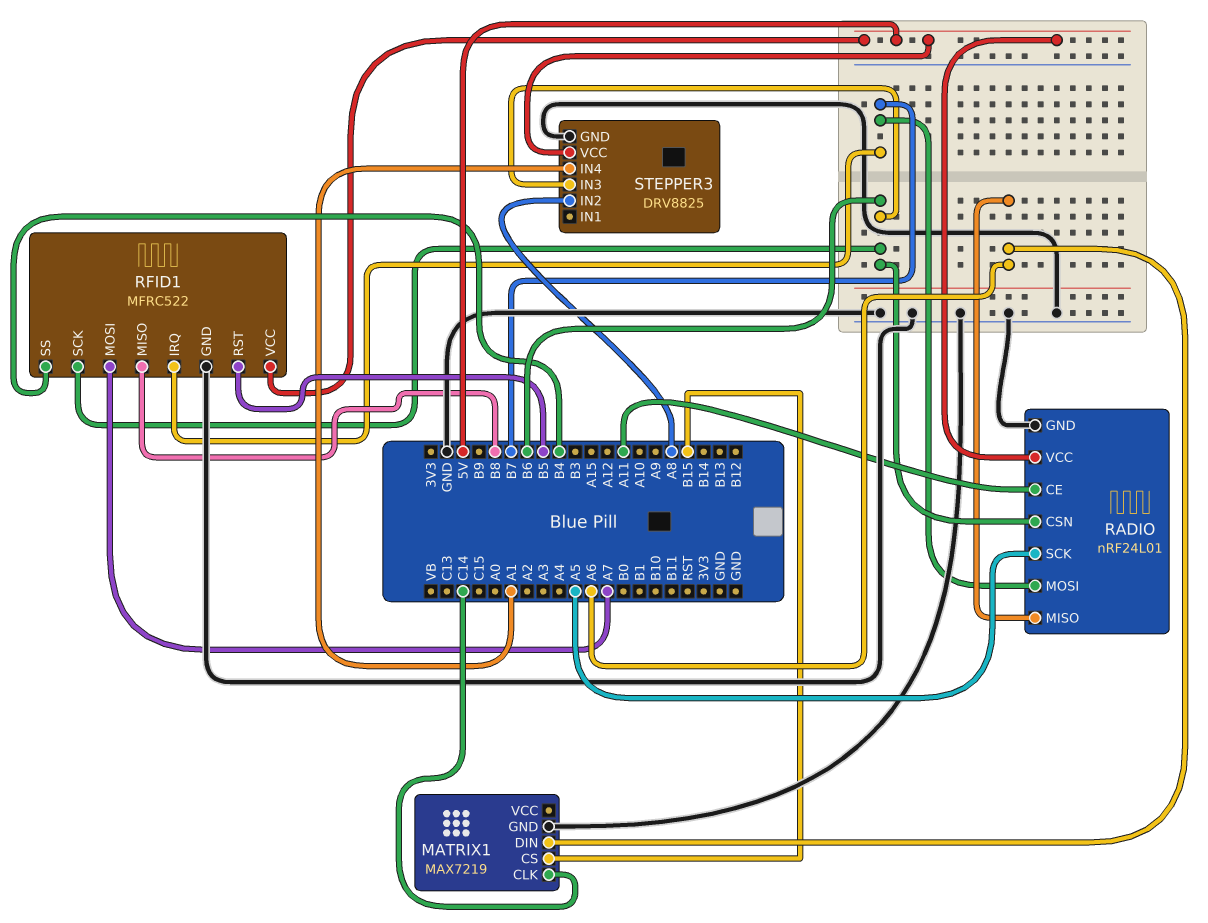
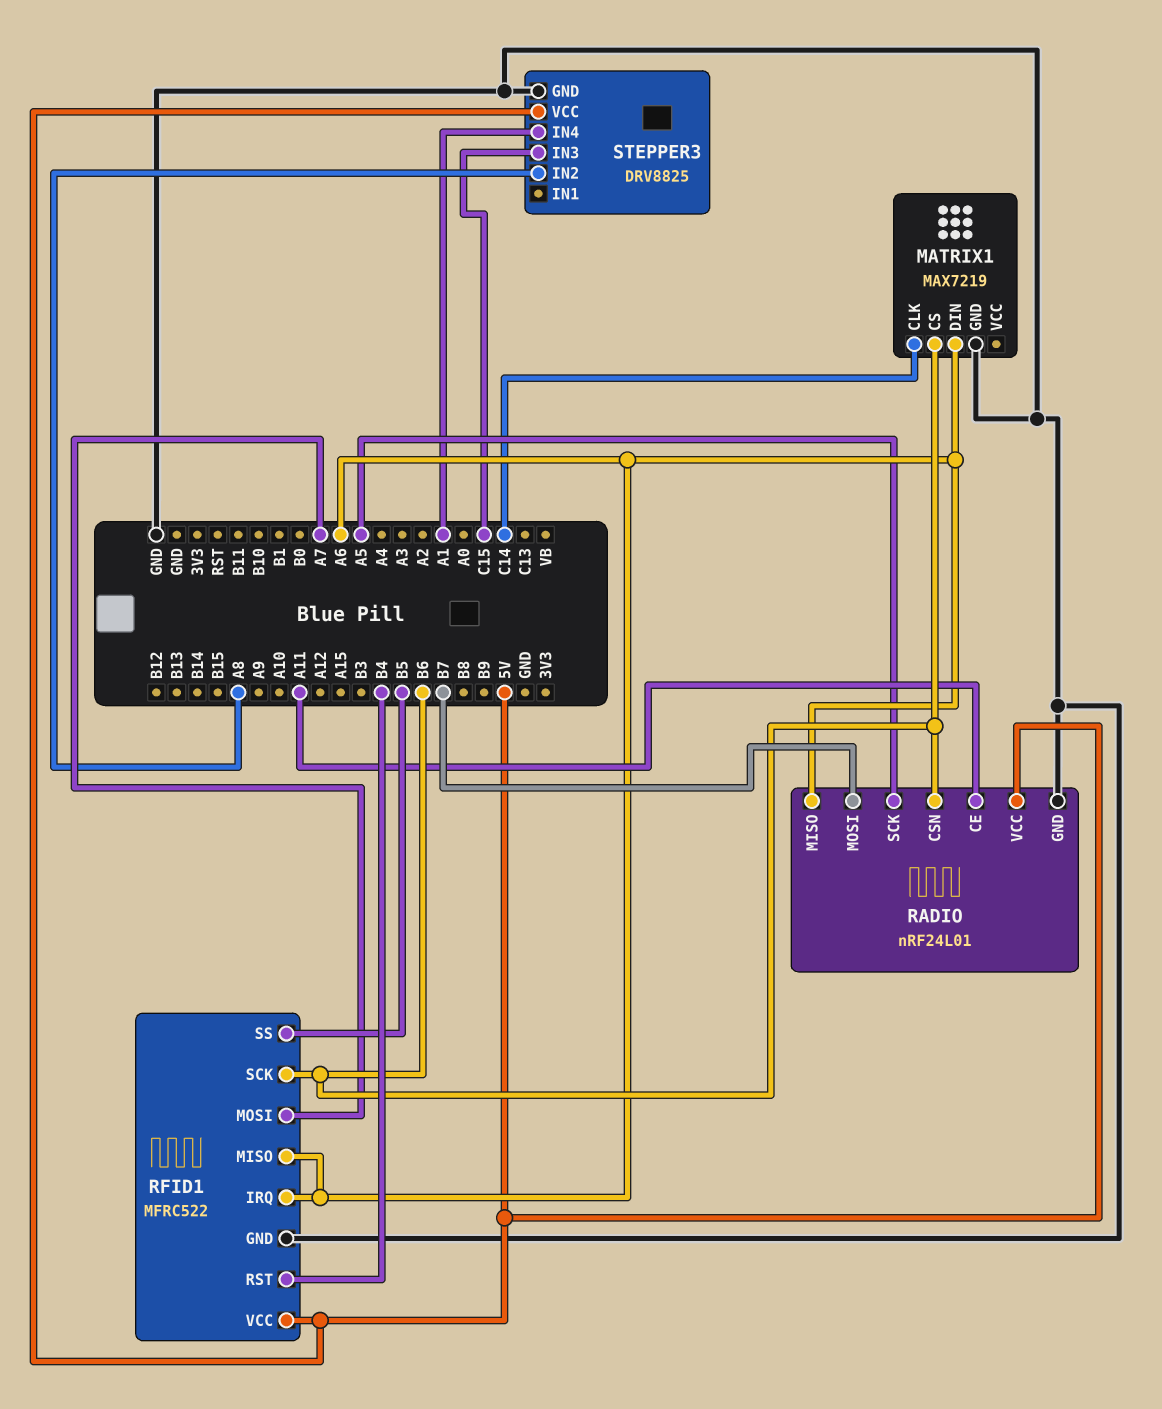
MATRIX1 pin CS: B15 -> B6
RFID1 pin IRQ: B7 -> A6
RFID1 pin MISO: B8 -> A6
RFID1 pin RST: B5 -> B4
RFID1 pin SS: B4 -> B5
STEPPER3 pin IN3: B6 -> C15

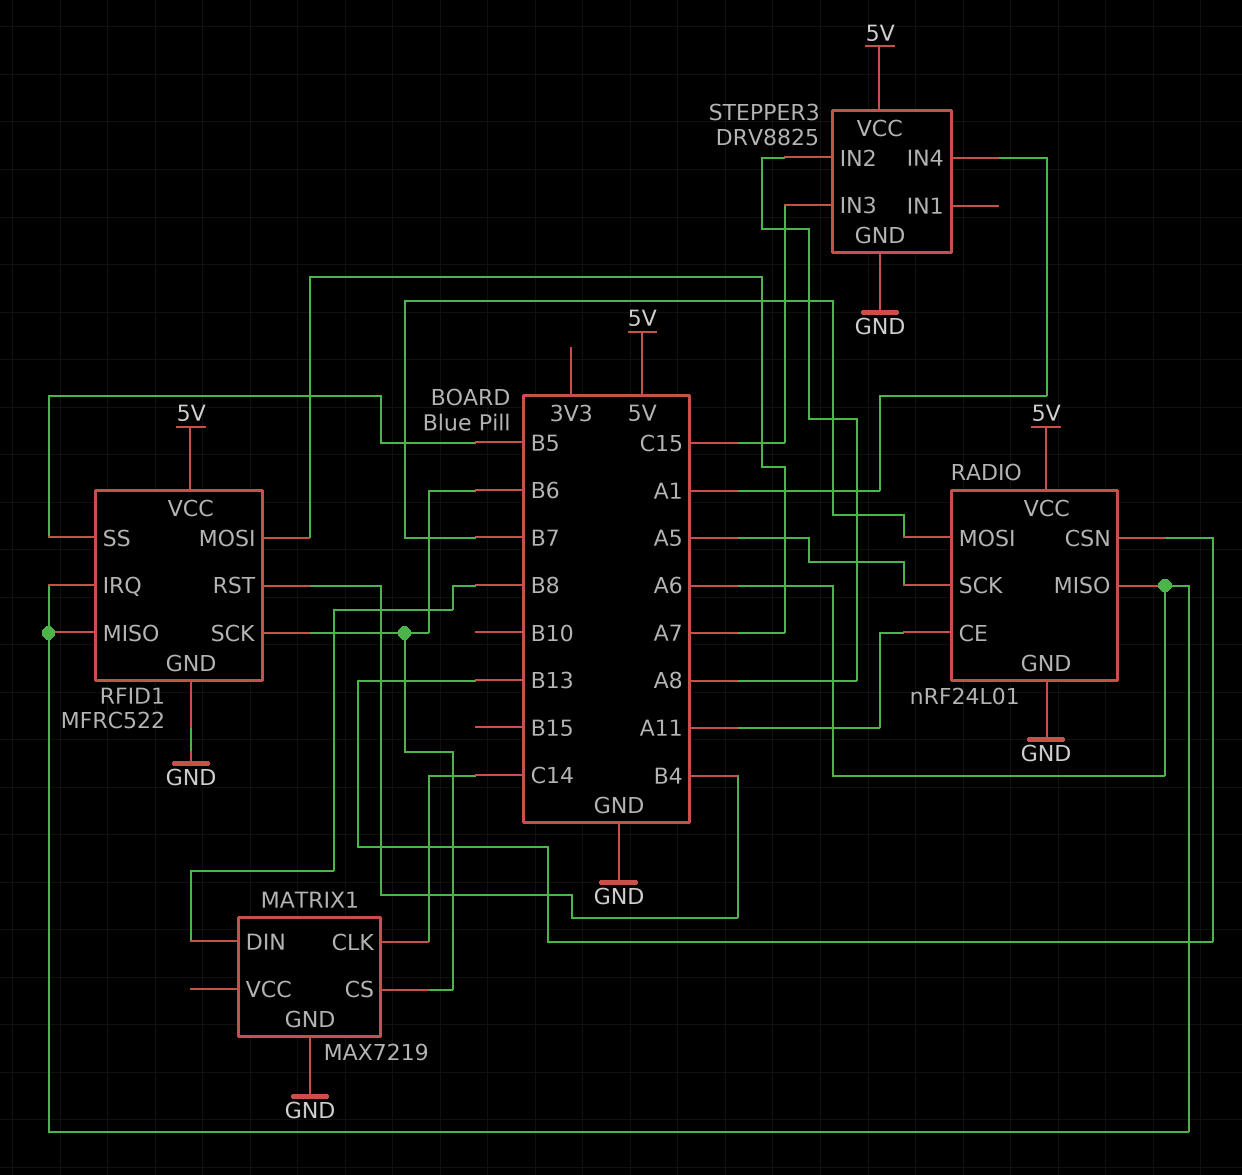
MATRIX1 pin DIN: A6 -> B8
RADIO pin CSN: B6 -> B13

